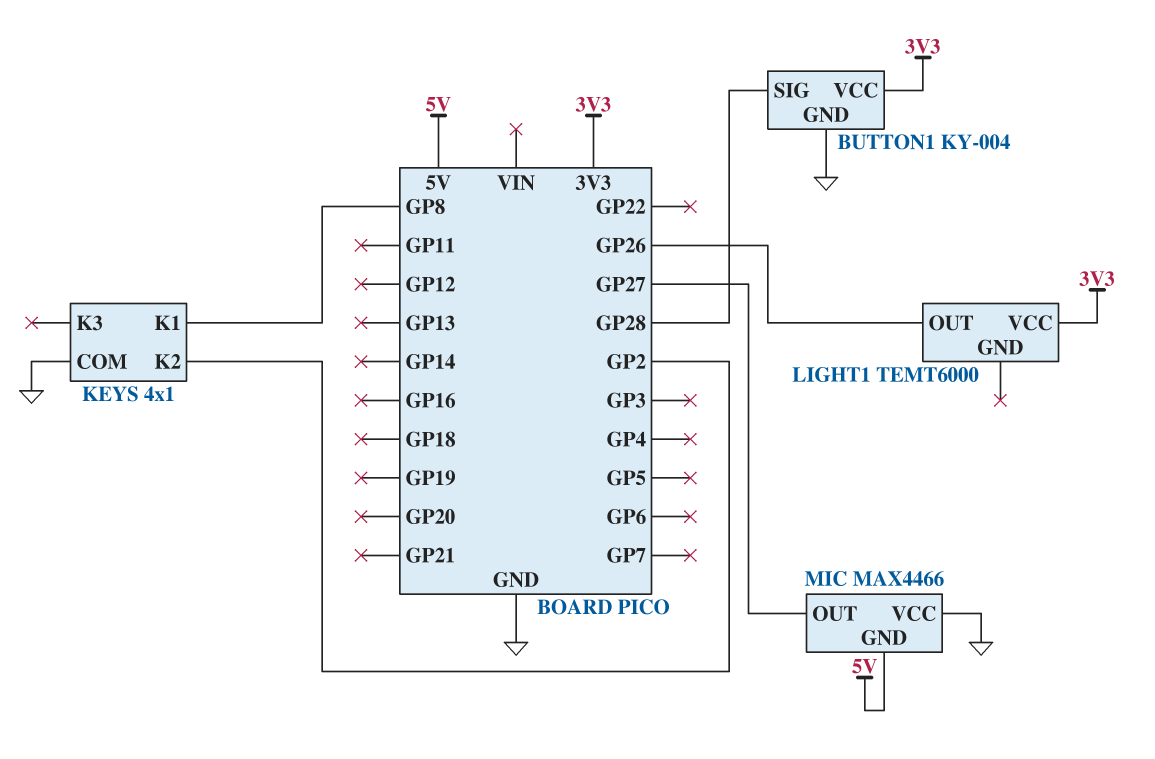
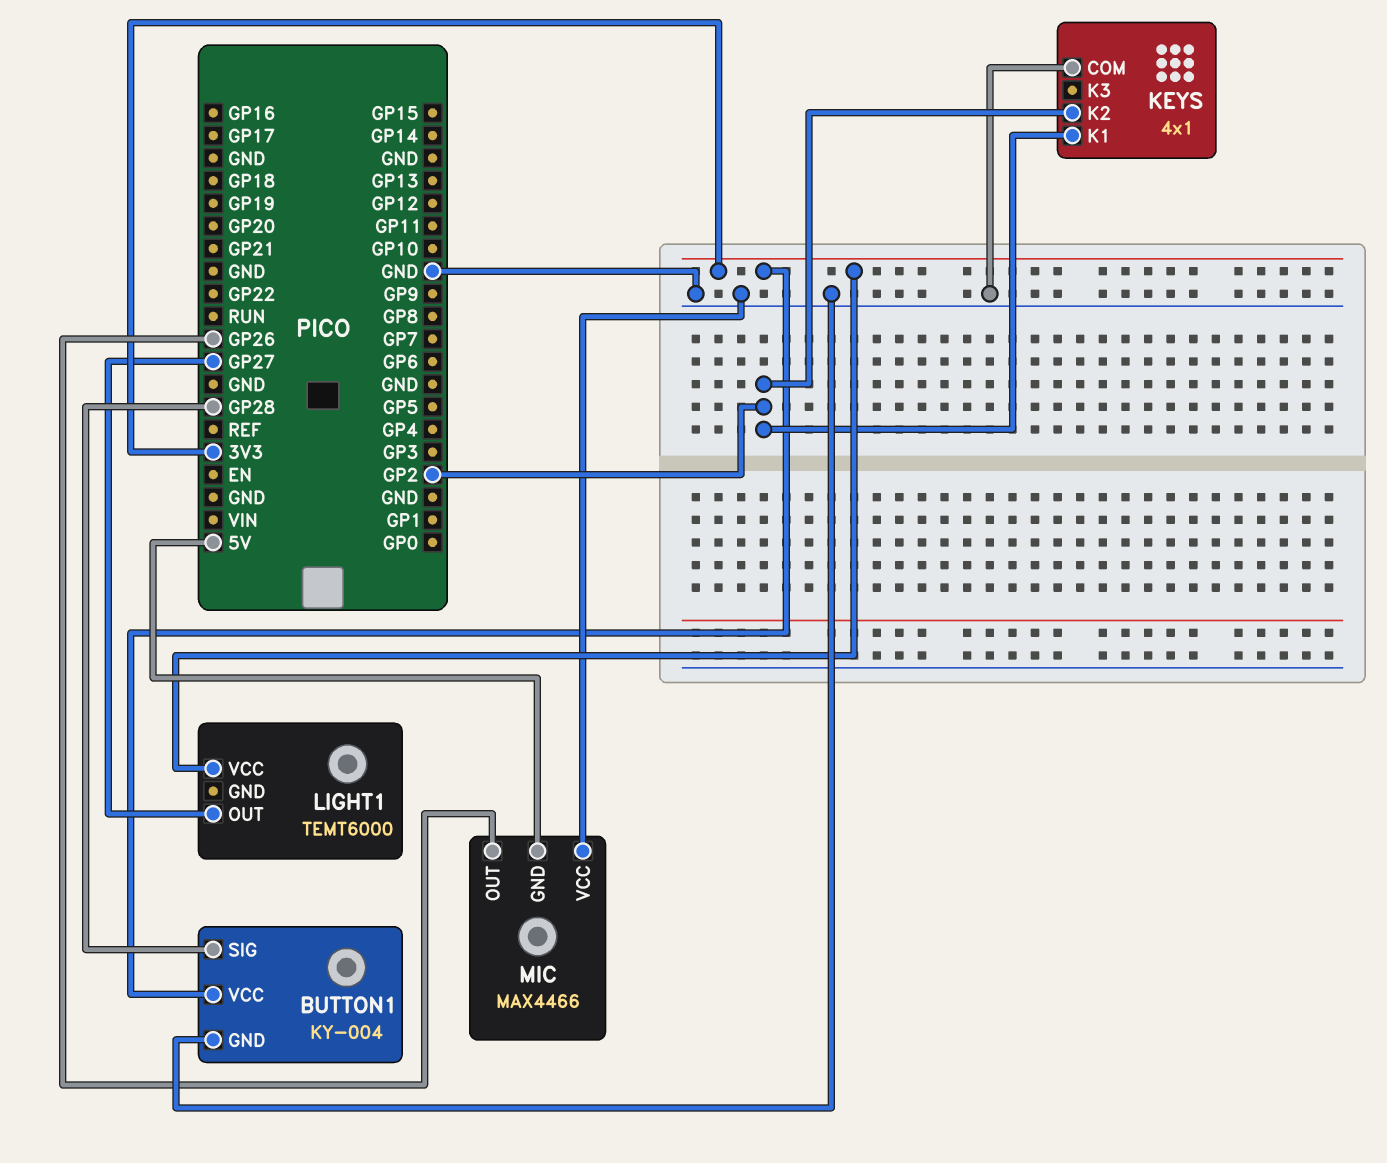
KEYS pin K1: GP8 -> GP2
LIGHT1 pin OUT: GP26 -> GP27
MIC pin OUT: GP27 -> GP26

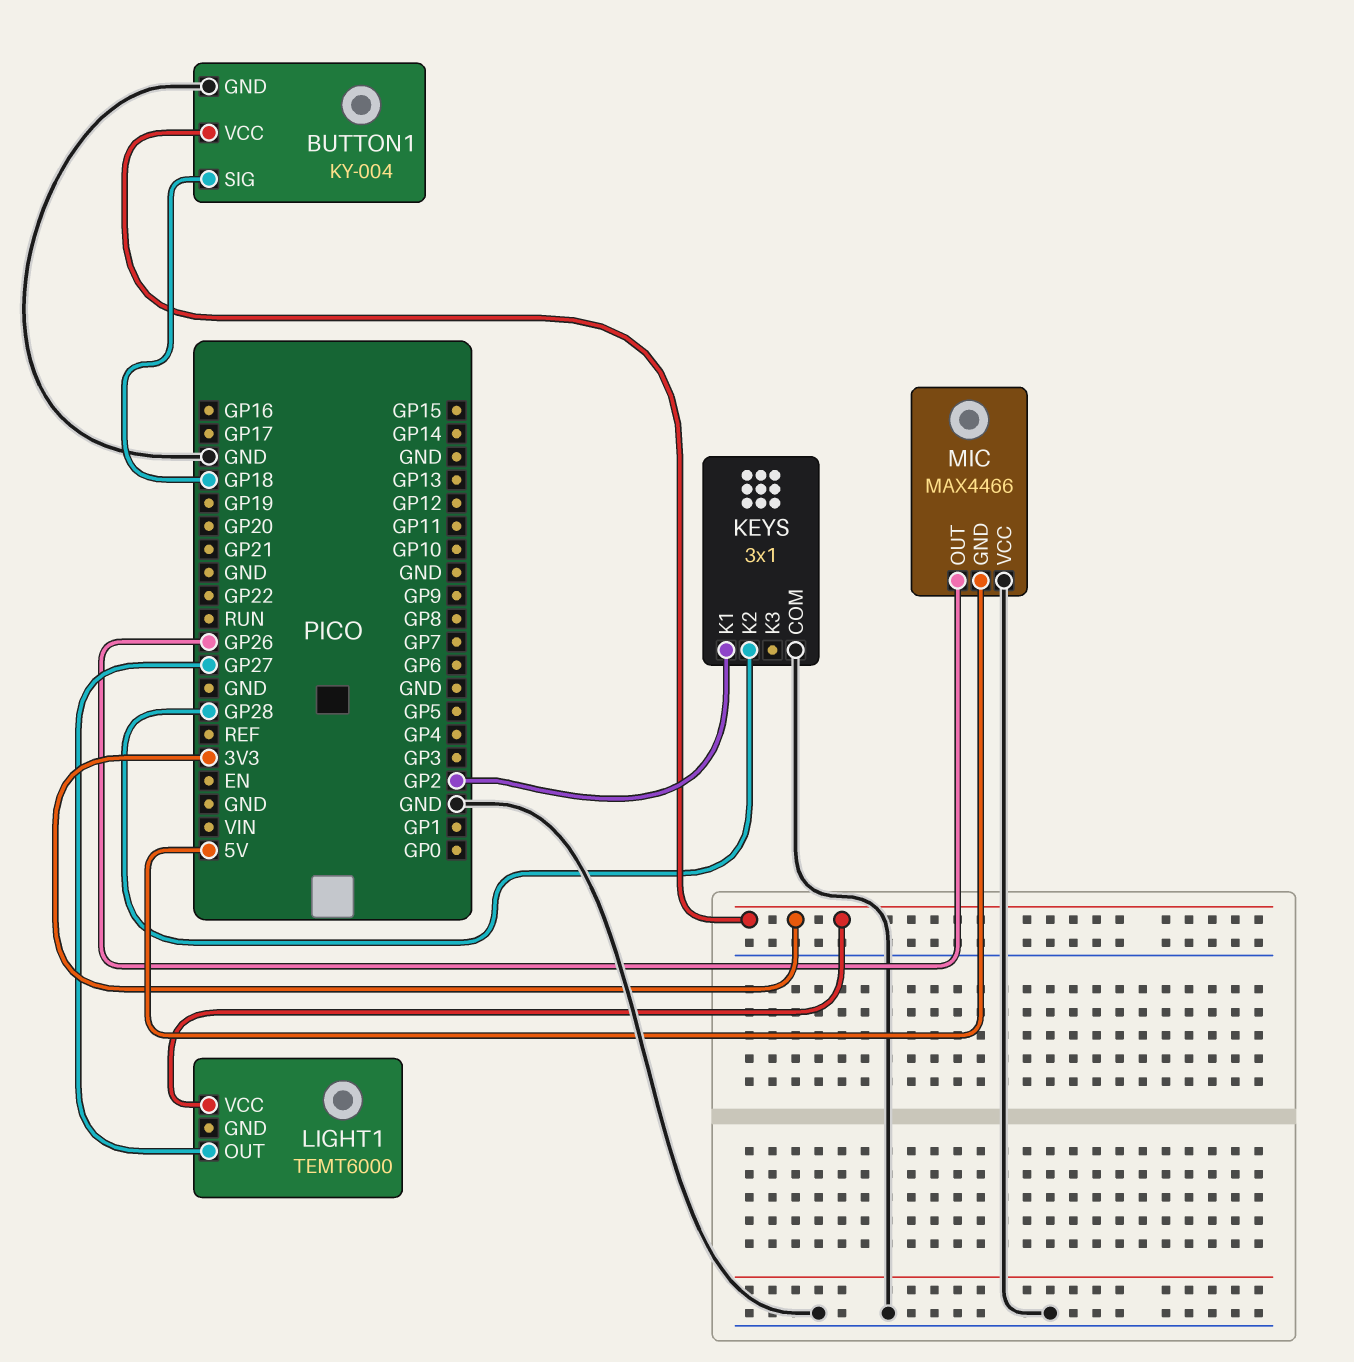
BUTTON1 pin SIG: GP28 -> GP18
KEYS: 4x1 -> 3x1
KEYS pin K2: GP2 -> GP28

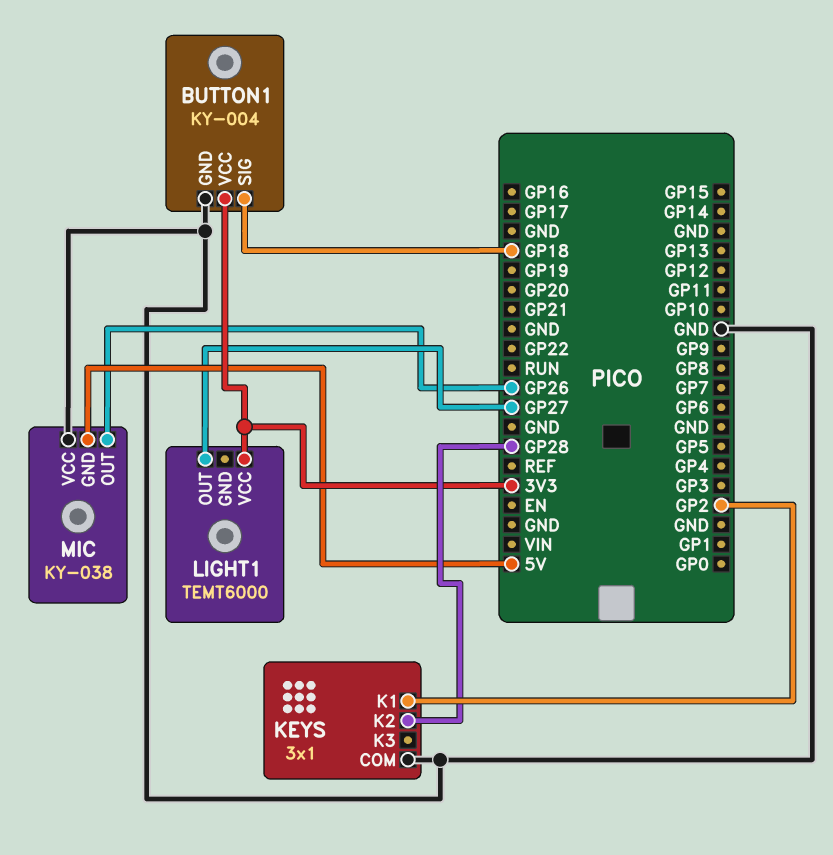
MIC: MAX4466 -> KY-038

